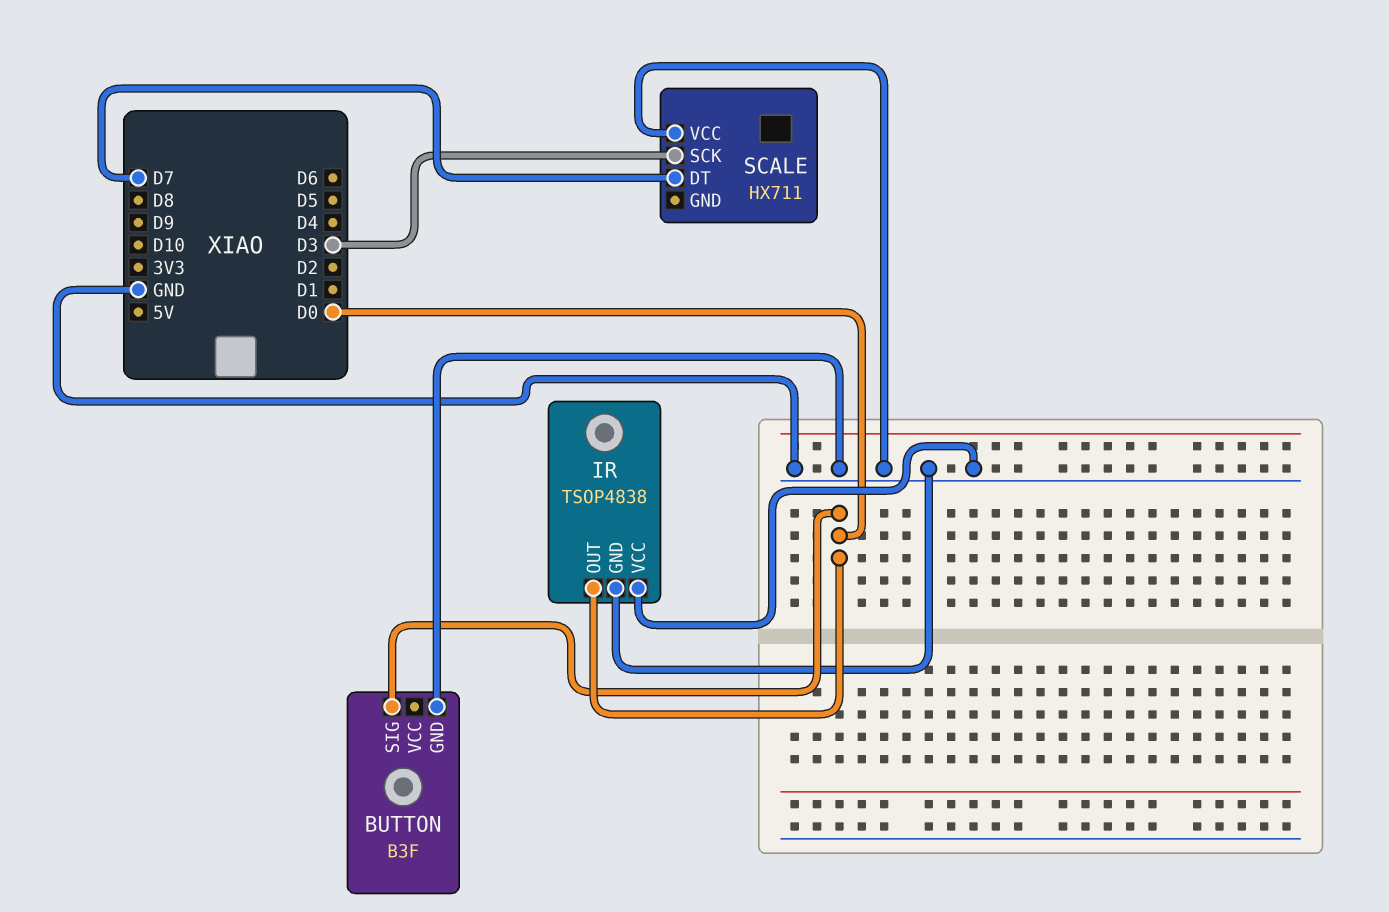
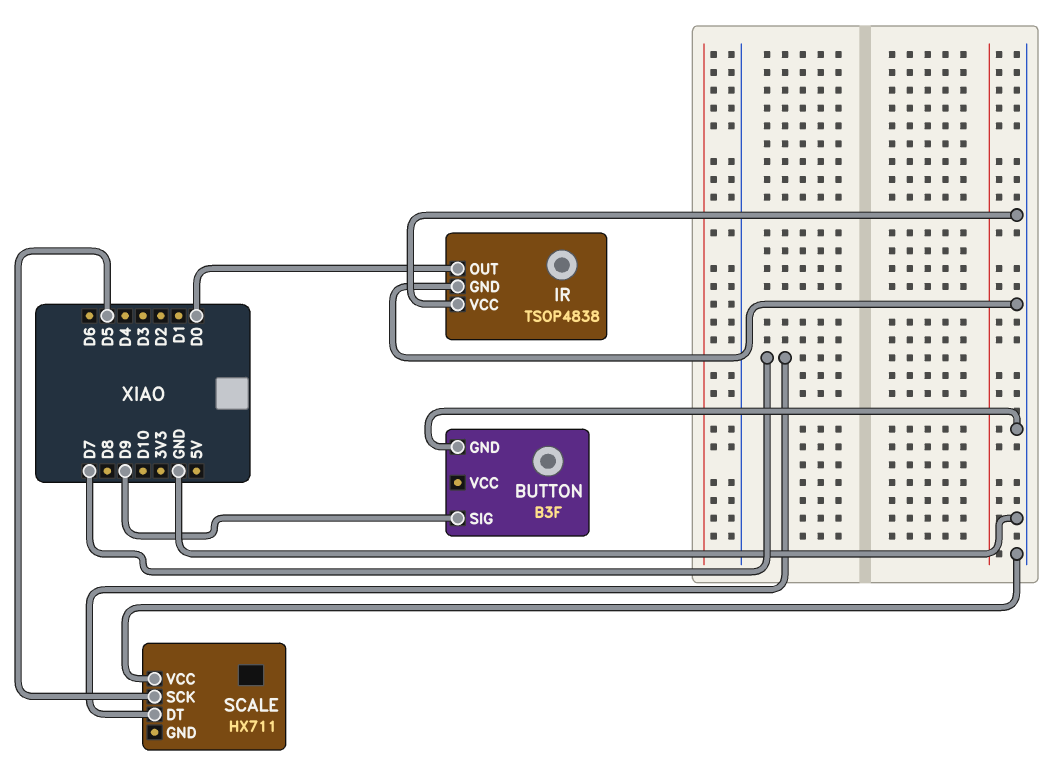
BUTTON pin SIG: D0 -> D9
SCALE pin SCK: D3 -> D5

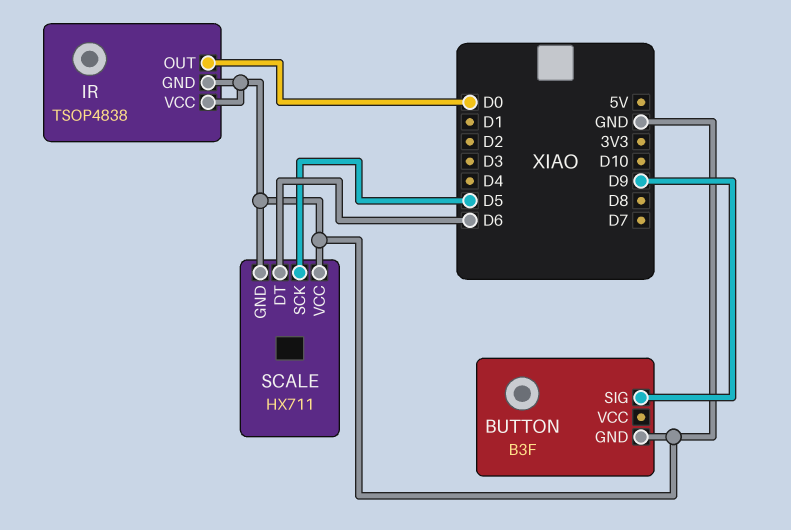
SCALE pin DT: D7 -> D6
SCALE pin GND: none -> GND

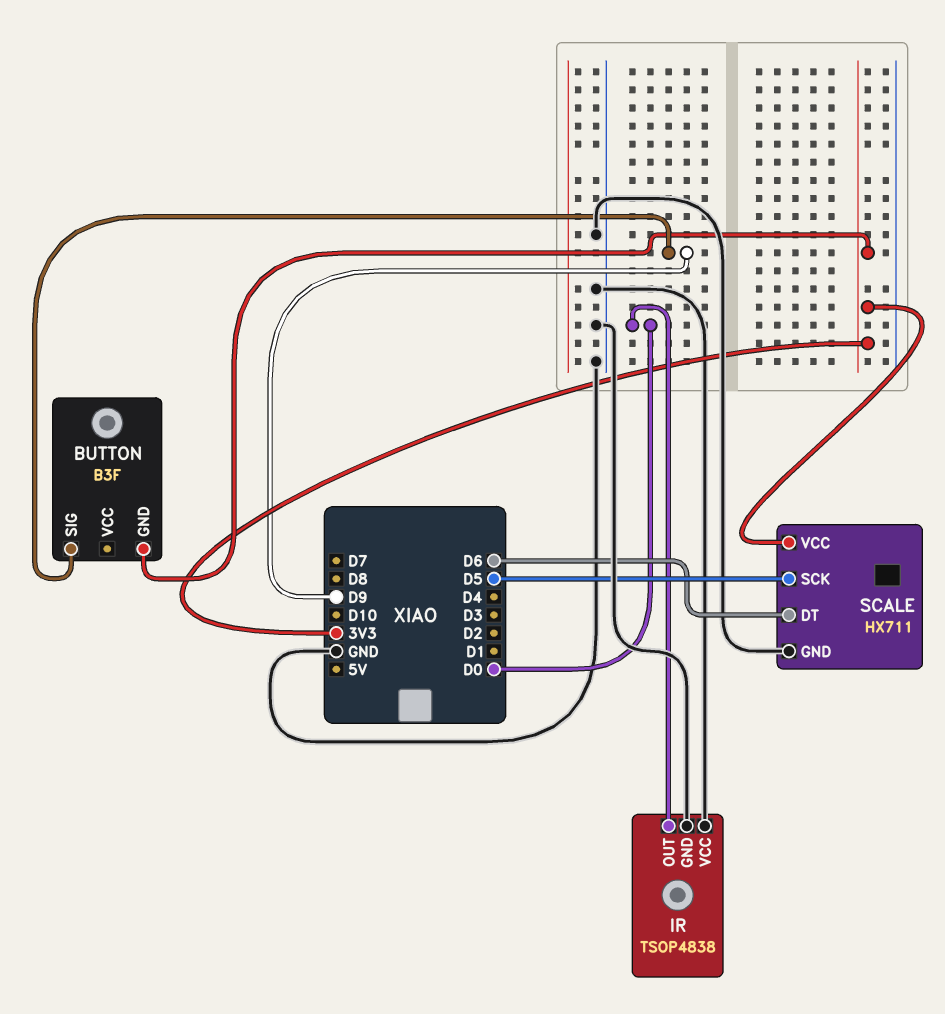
BUTTON pin GND: GND -> 3V3
SCALE pin VCC: GND -> 3V3

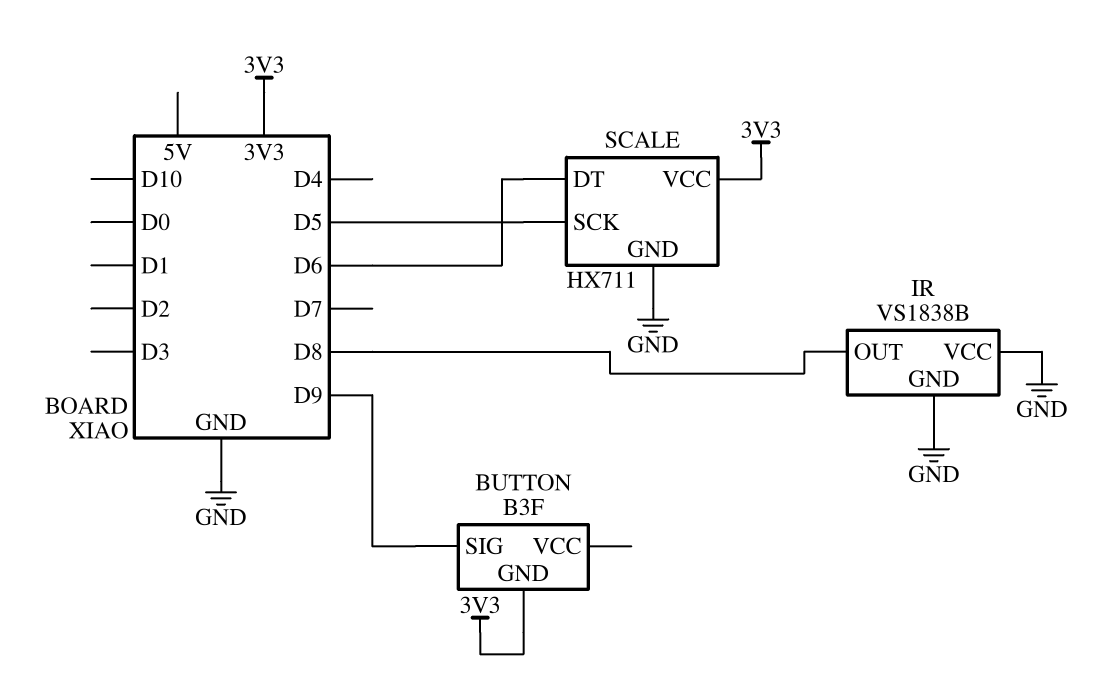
IR: TSOP4838 -> VS1838B
IR pin OUT: D0 -> D8

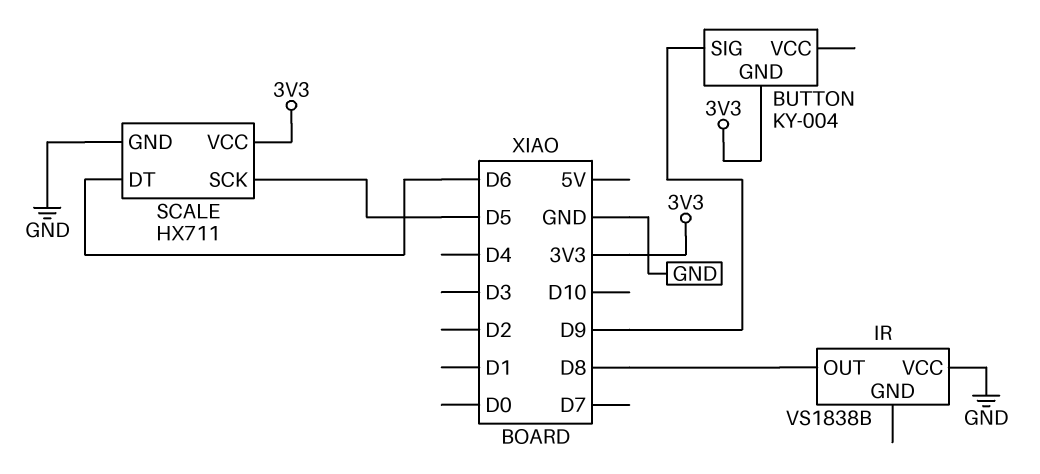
BUTTON: B3F -> KY-004
IR pin GND: GND -> none

